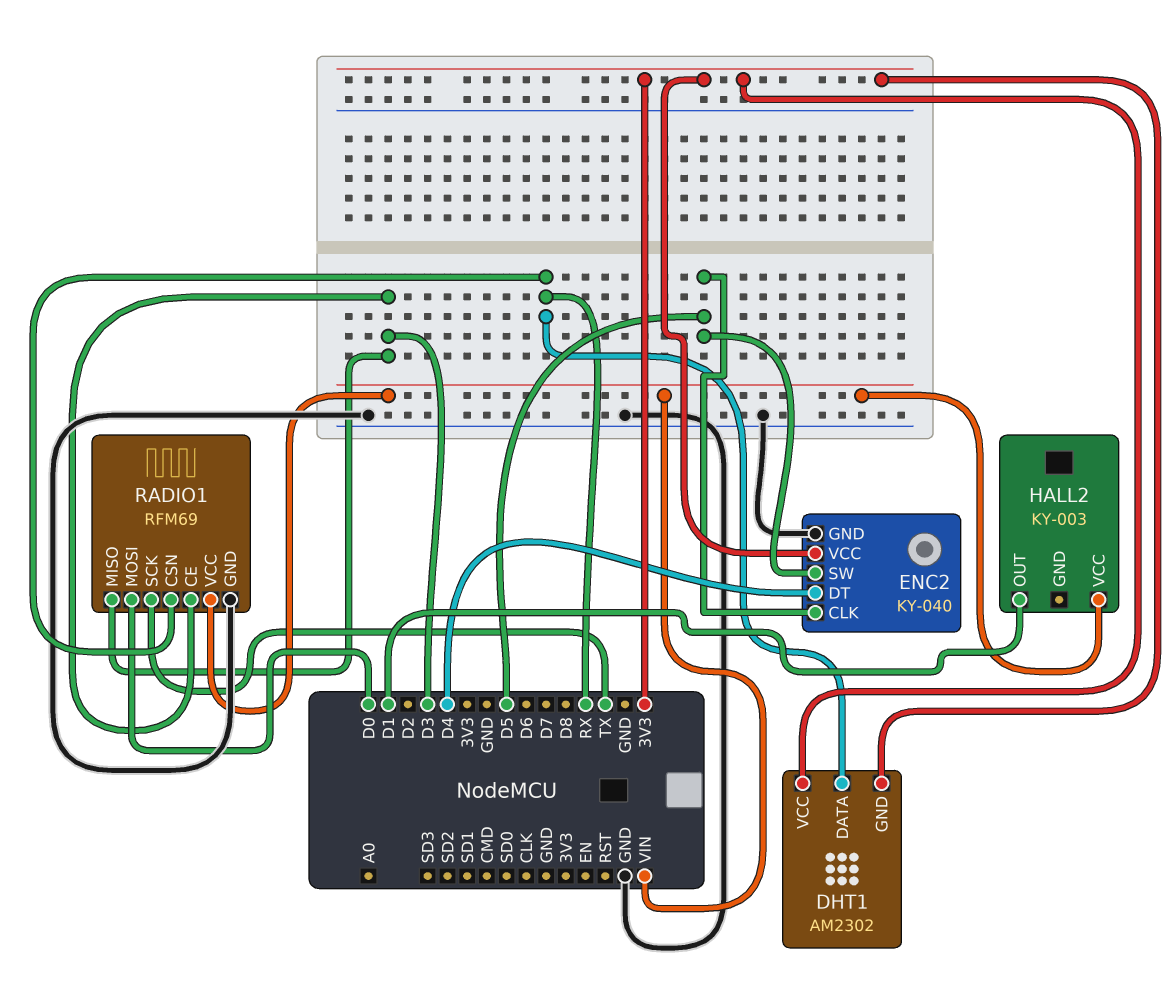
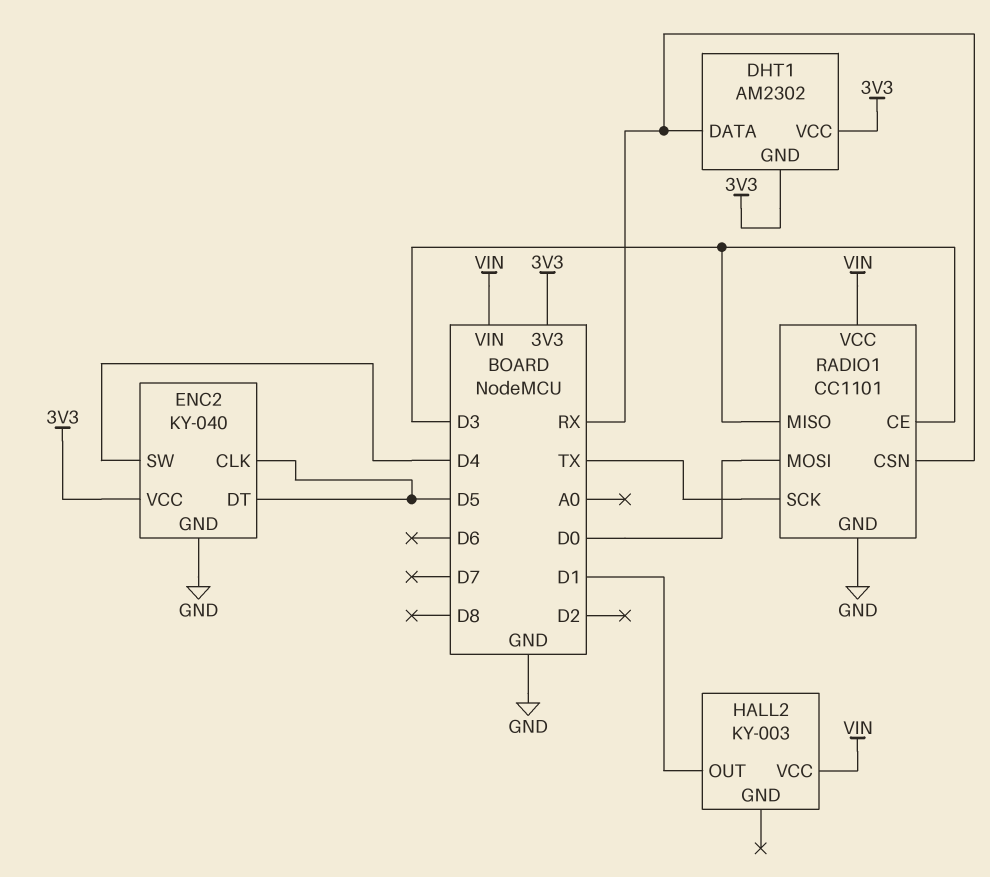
ENC2 pin DT: D4 -> D5
ENC2 pin SW: D5 -> D4
RADIO1: RFM69 -> CC1101

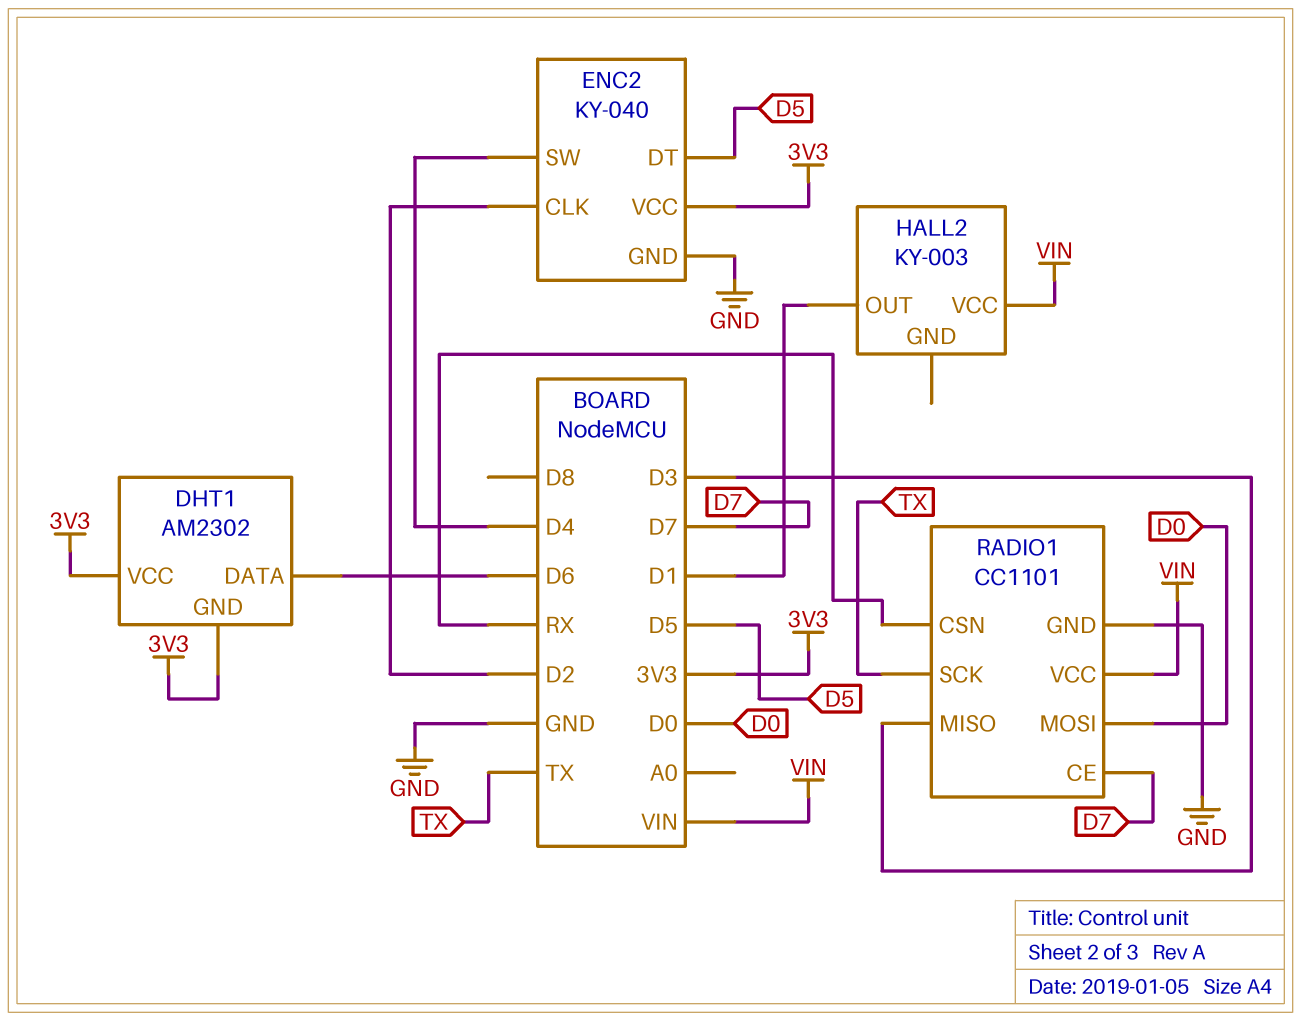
DHT1 pin DATA: RX -> D6
ENC2 pin CLK: D5 -> D2
RADIO1 pin CE: D3 -> D7

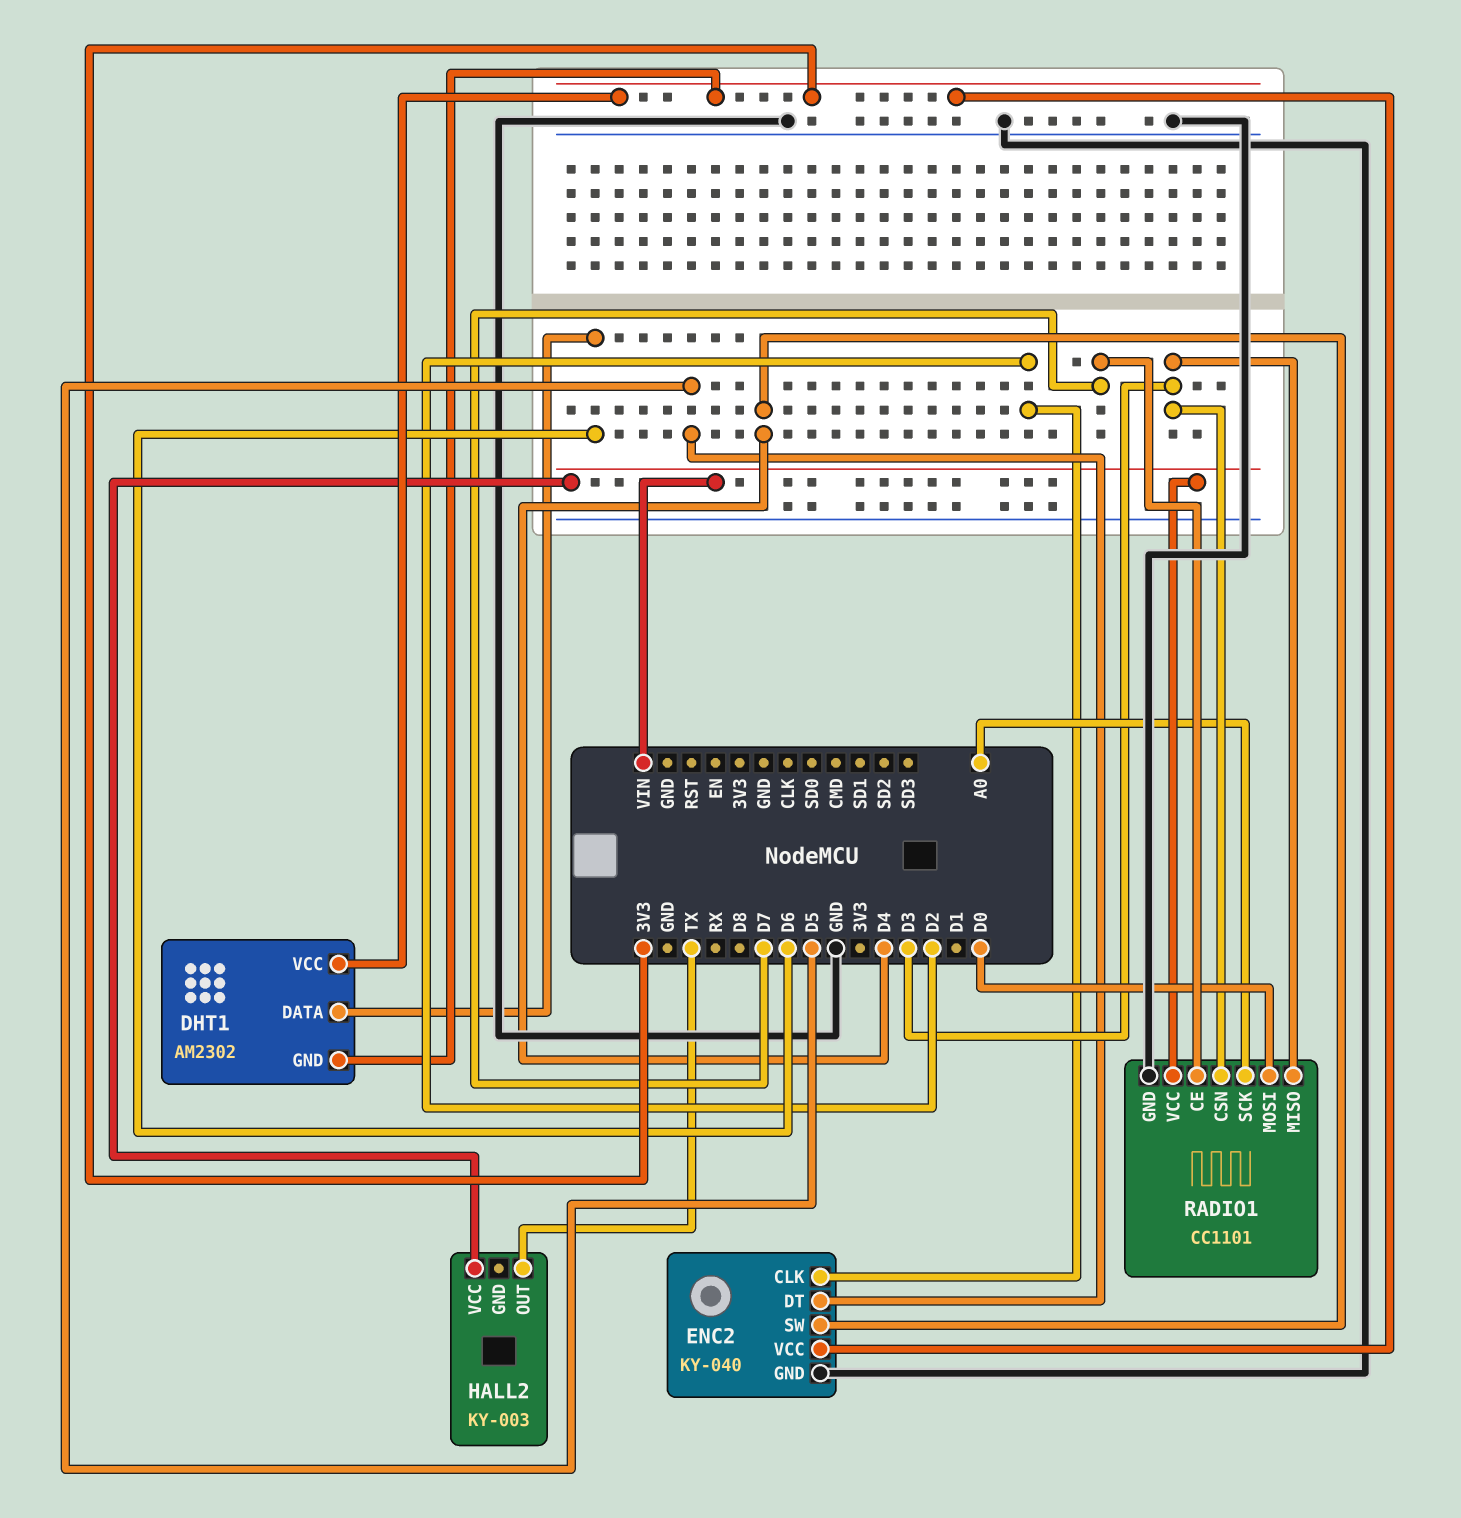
HALL2 pin OUT: D1 -> TX
RADIO1 pin CSN: RX -> D3
RADIO1 pin SCK: TX -> A0

